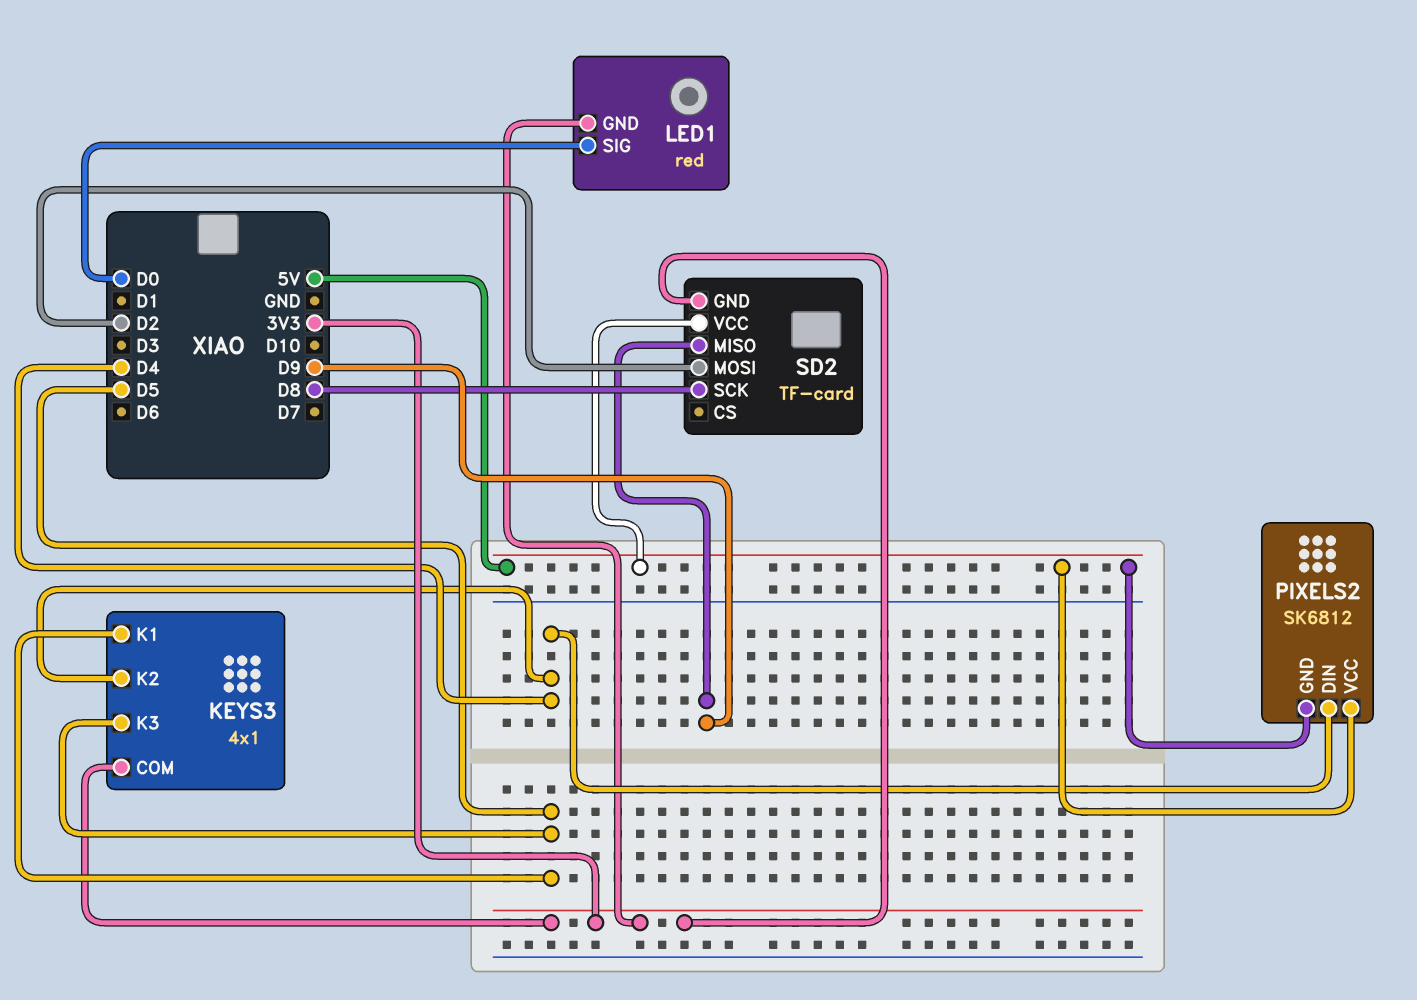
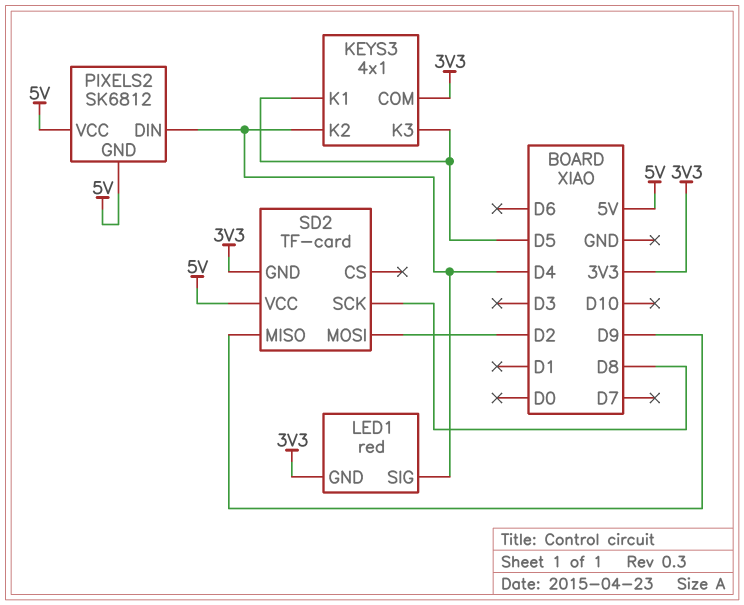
LED1 pin SIG: D0 -> D4

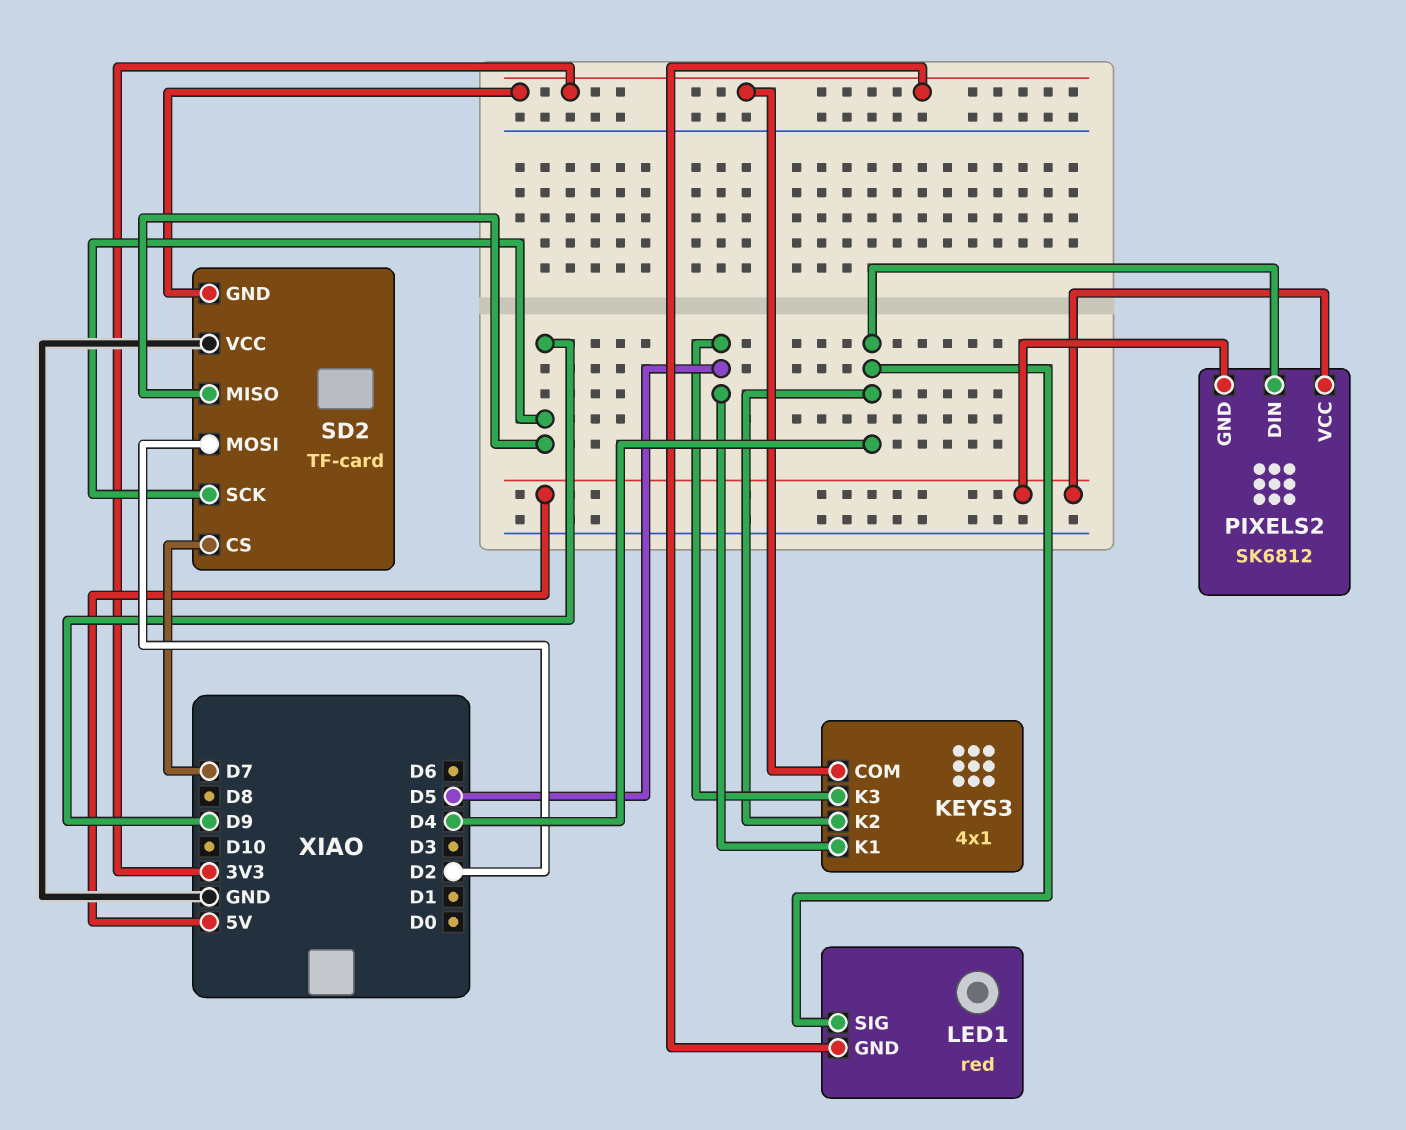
SD2 pin CS: none -> D7
SD2 pin SCK: D8 -> D9
SD2 pin VCC: 5V -> GND

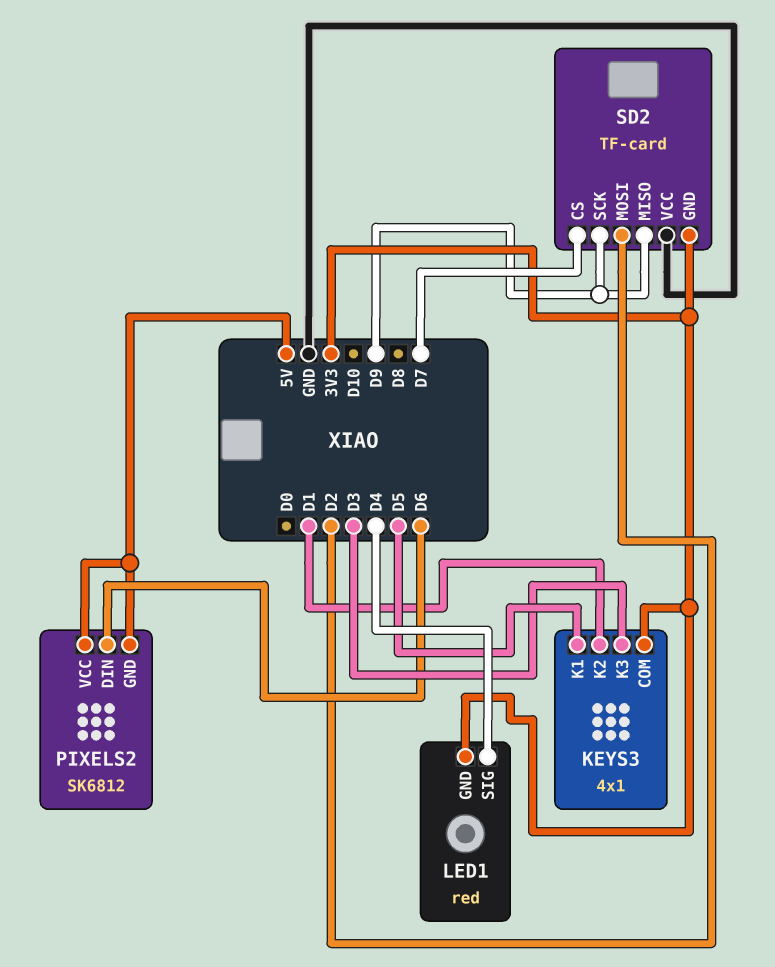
KEYS3 pin K2: D4 -> D1
KEYS3 pin K3: D5 -> D3
PIXELS2 pin DIN: D4 -> D6

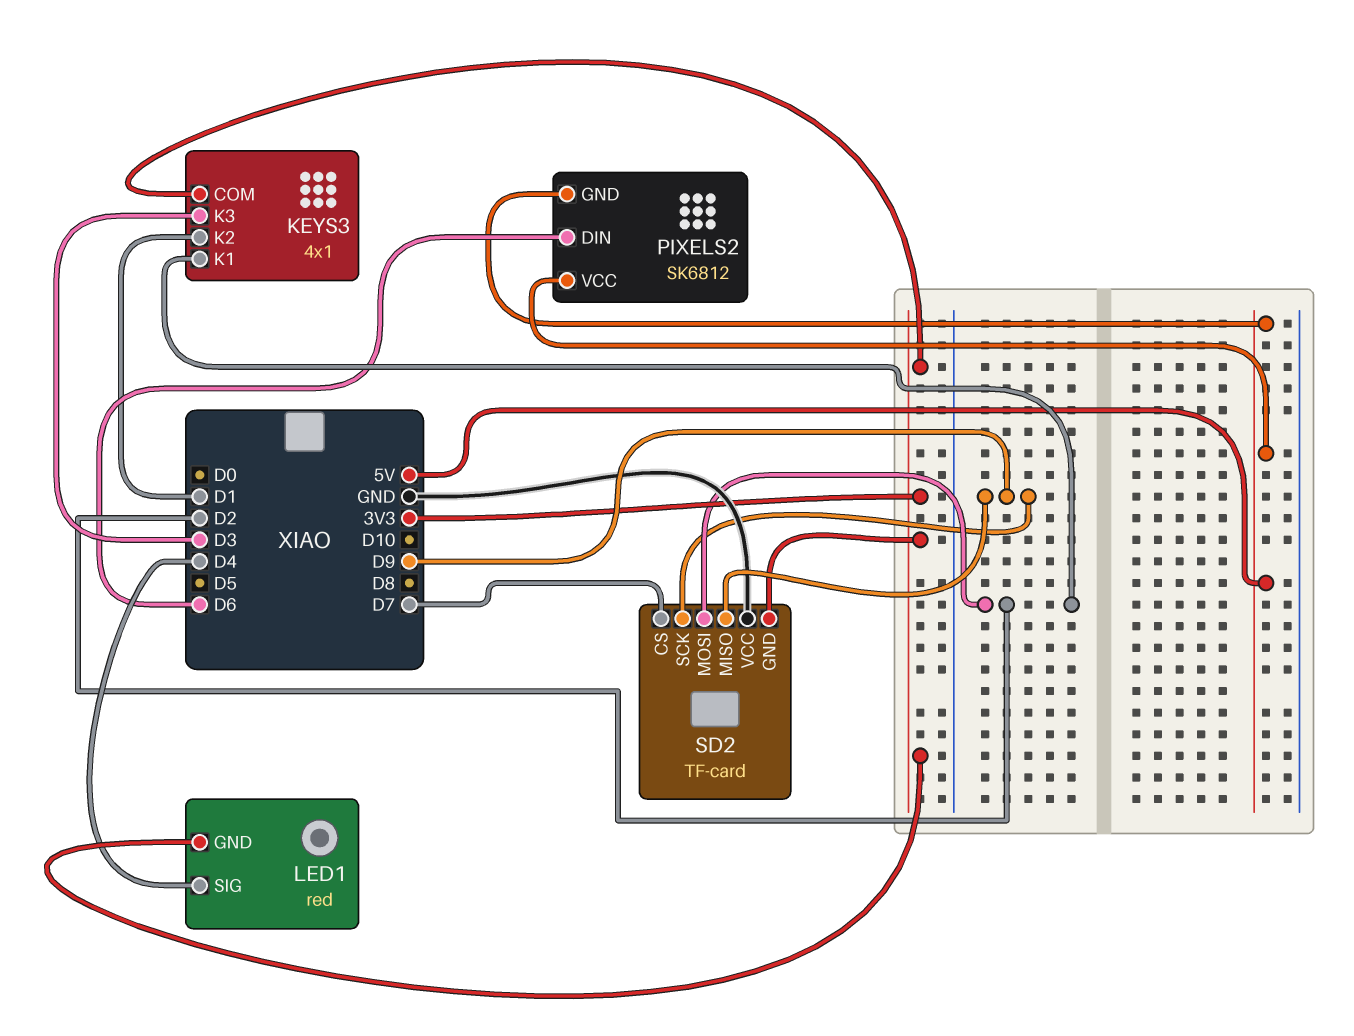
KEYS3 pin K1: D5 -> D2

